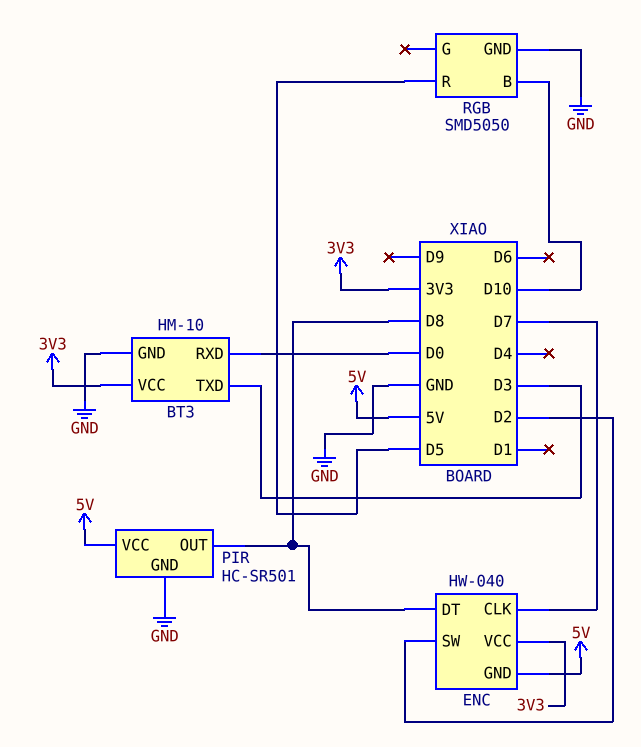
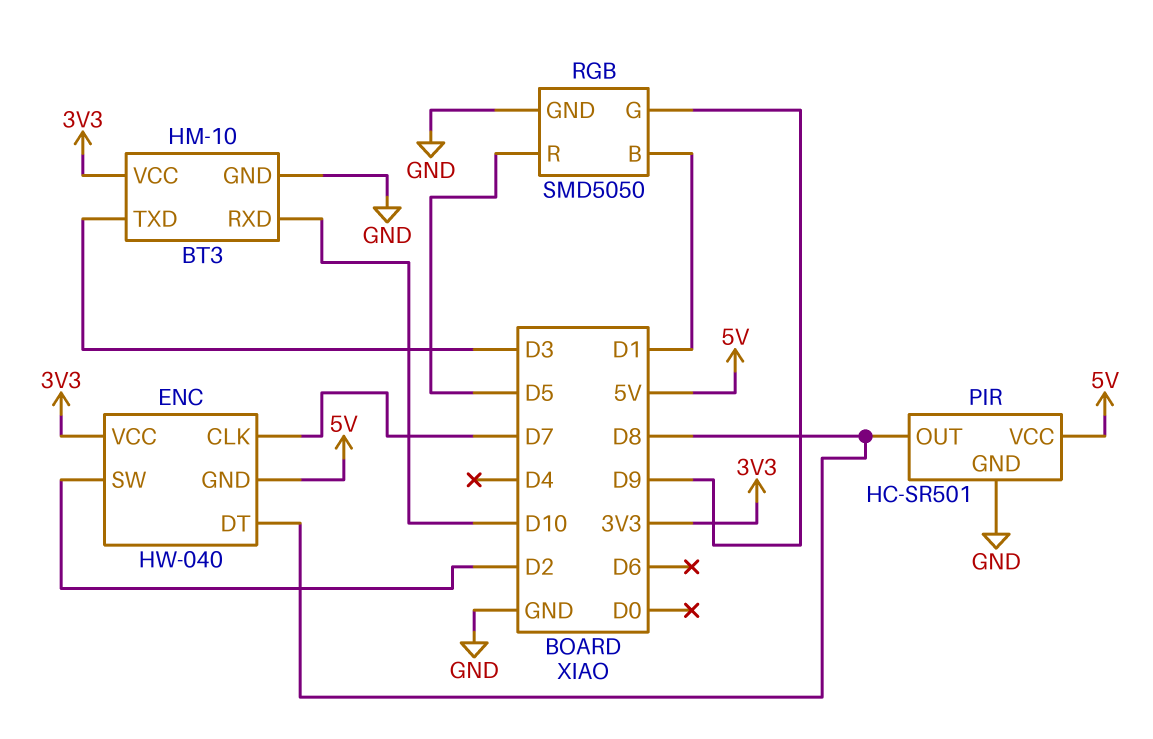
BT3 pin RXD: D0 -> D10
RGB pin B: D10 -> D1
RGB pin G: none -> D9

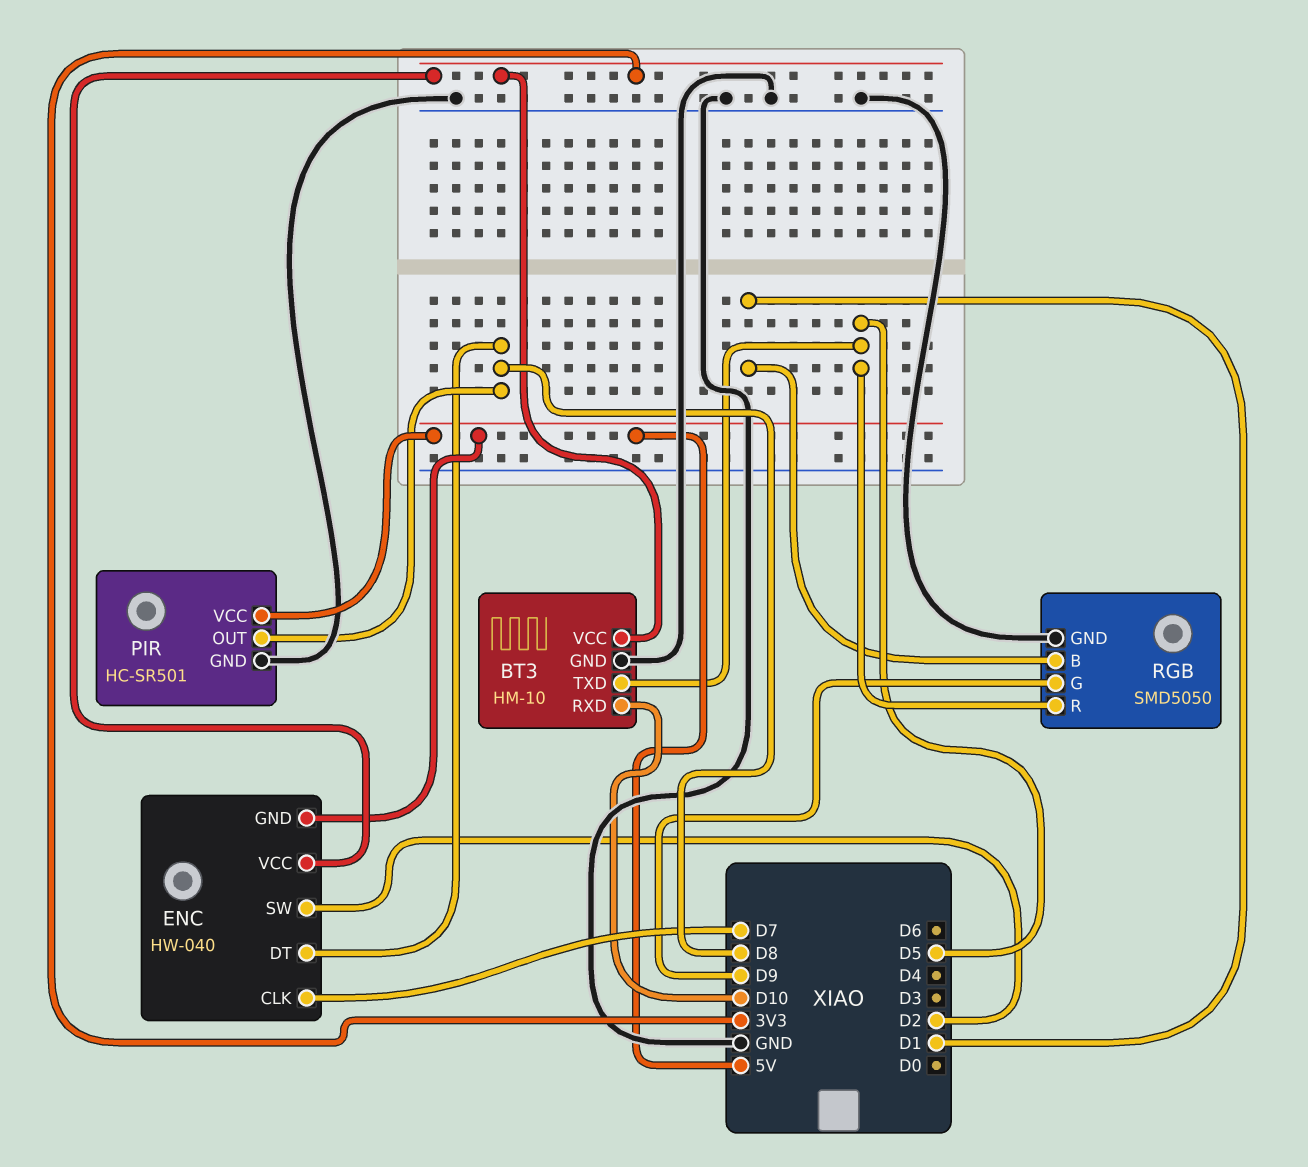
BT3 pin TXD: D3 -> D5

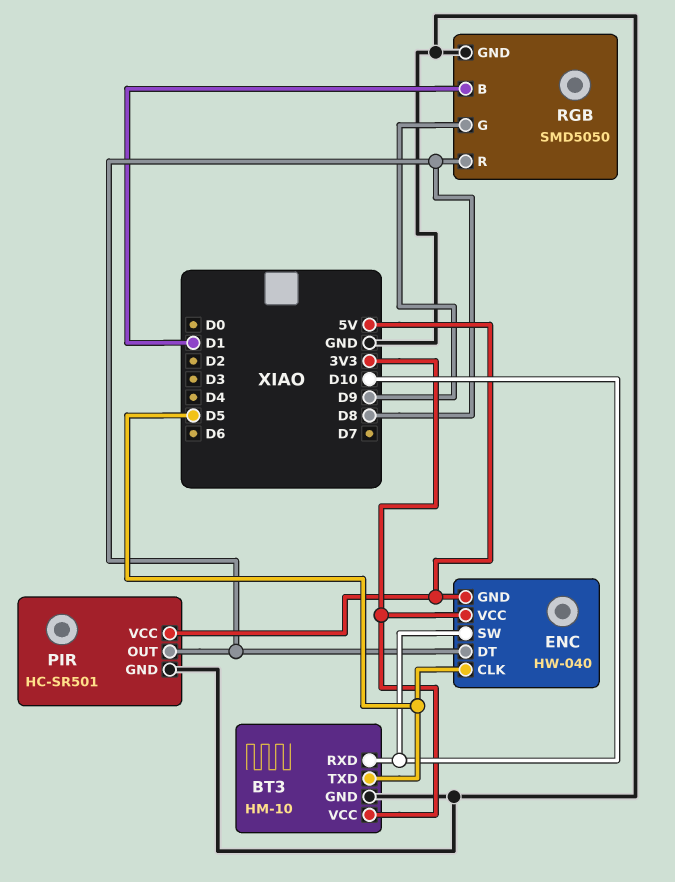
ENC pin CLK: D7 -> D5
ENC pin SW: D2 -> D10
RGB pin R: D5 -> D8

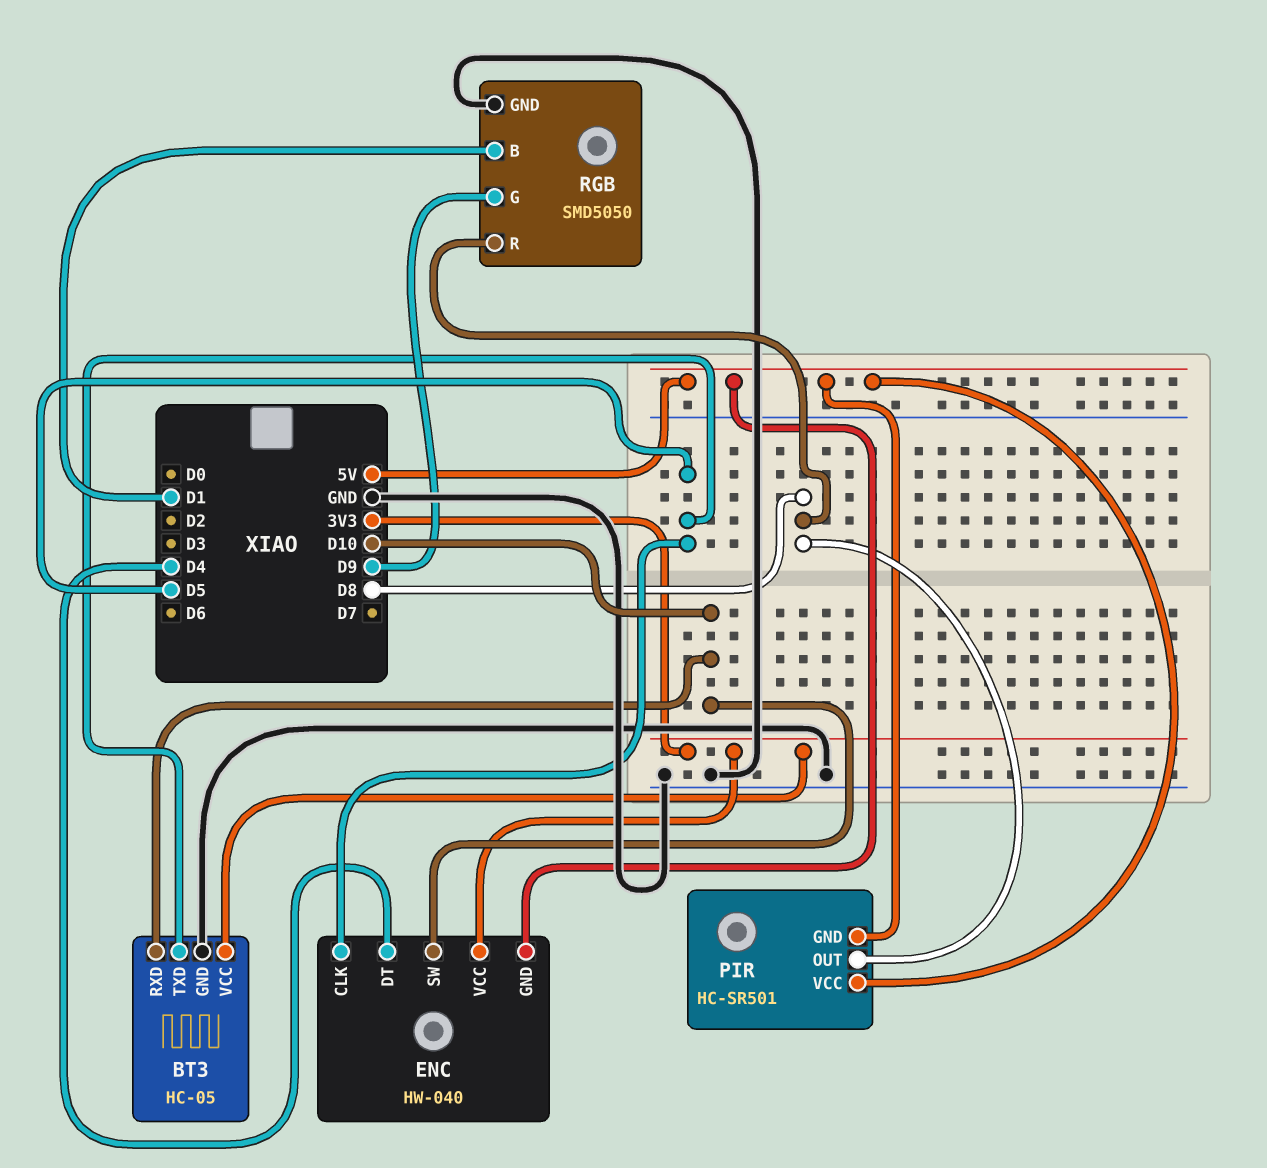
BT3: HM-10 -> HC-05
ENC pin DT: D8 -> D4
PIR pin GND: GND -> 5V

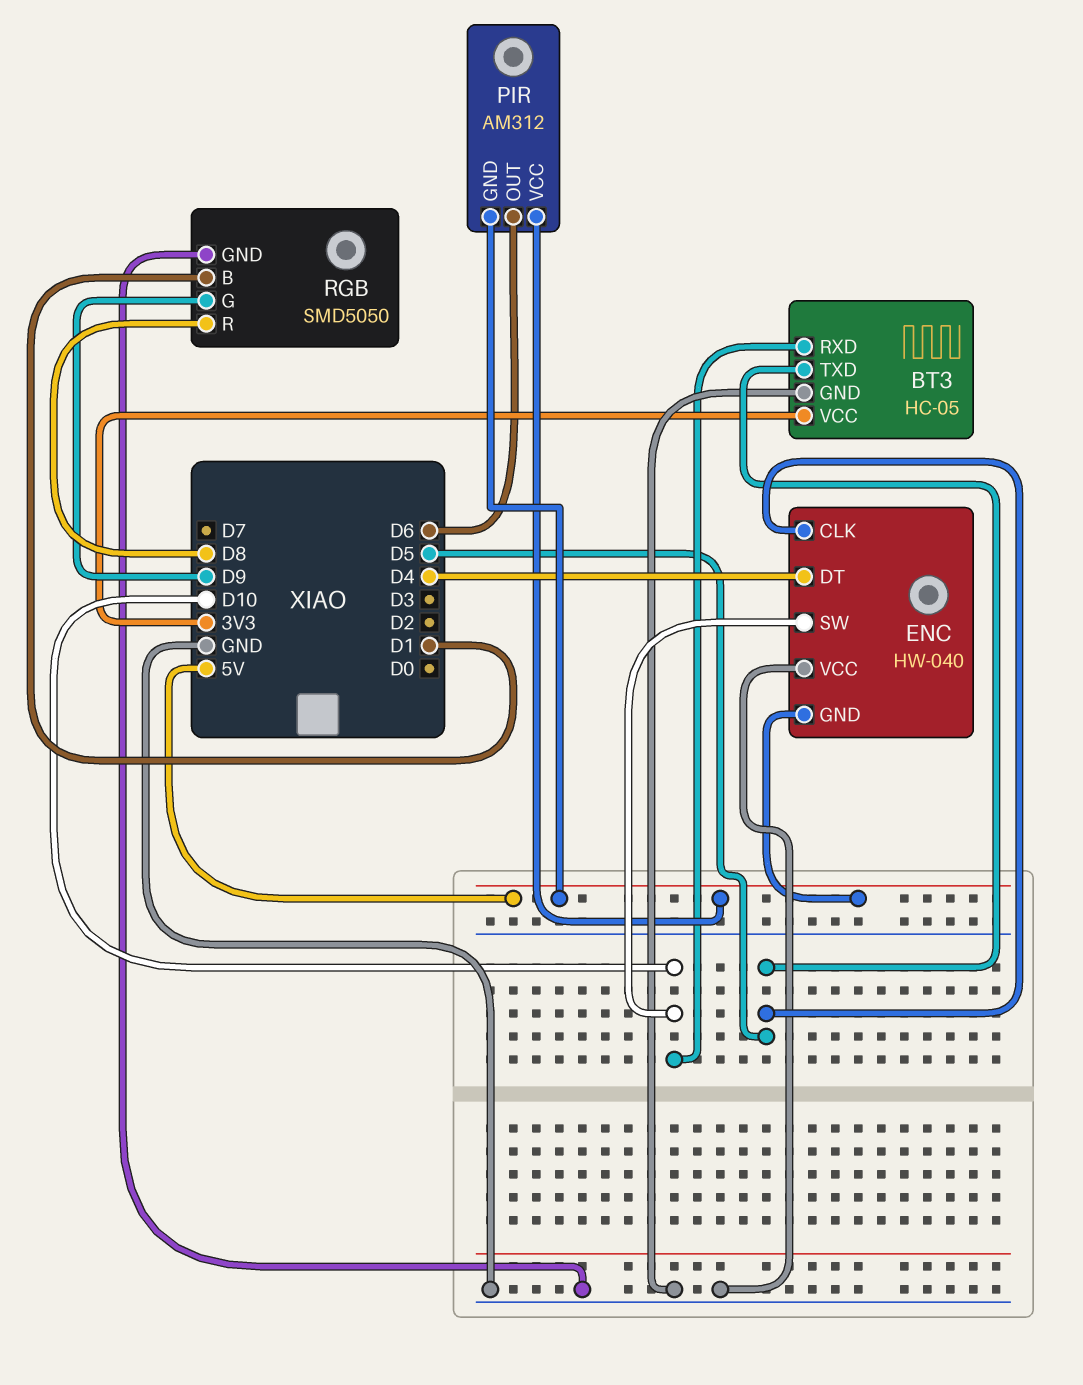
ENC pin VCC: 3V3 -> GND
PIR: HC-SR501 -> AM312
PIR pin OUT: D8 -> D6

